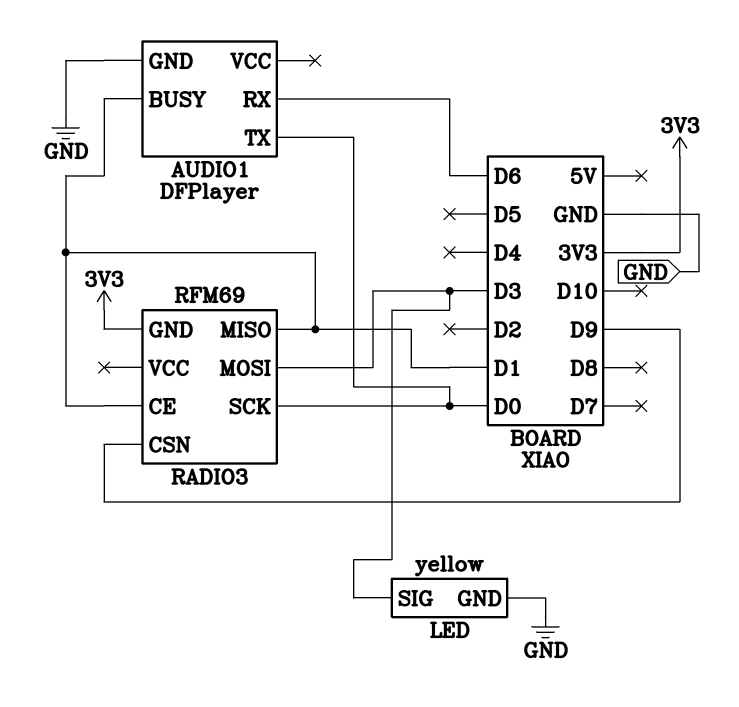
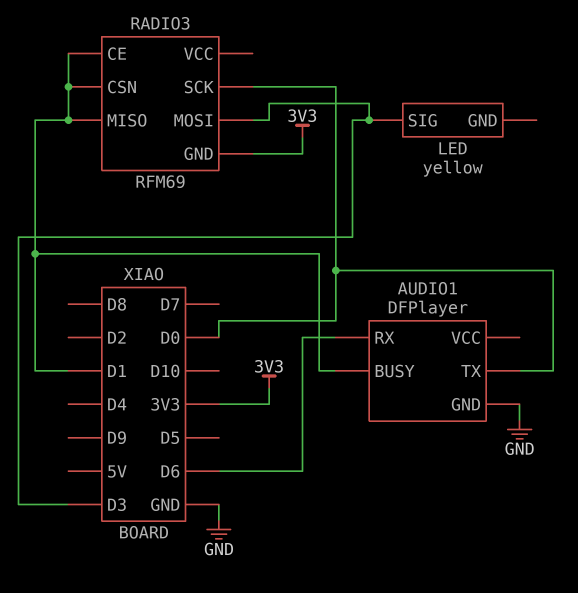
LED pin GND: GND -> none
RADIO3 pin CSN: D9 -> D1

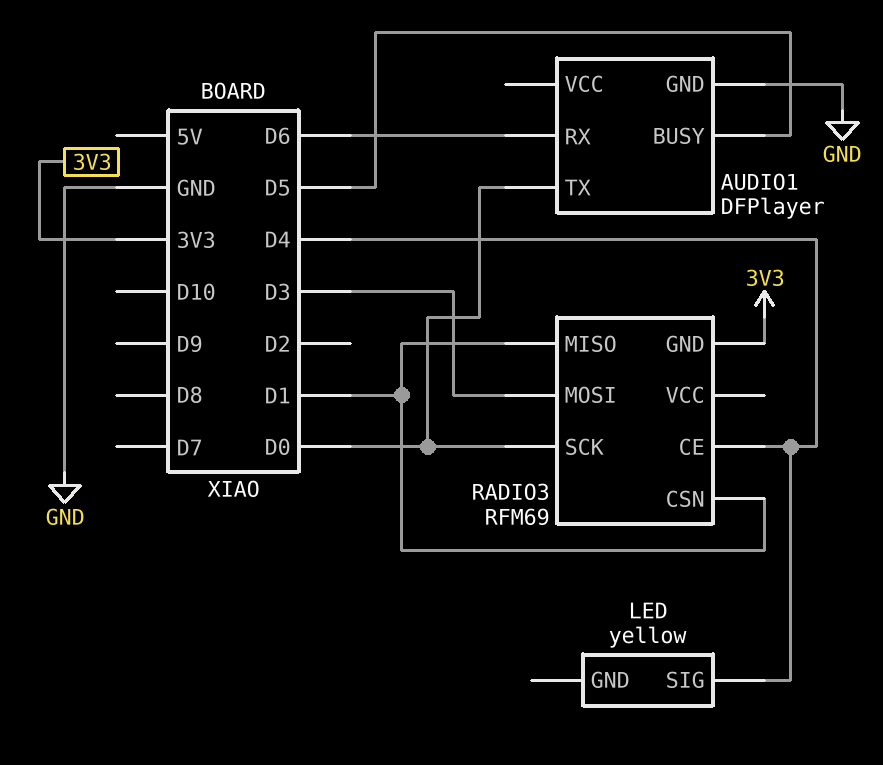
AUDIO1 pin BUSY: D1 -> D5
LED pin SIG: D3 -> D4
RADIO3 pin CE: D1 -> D4

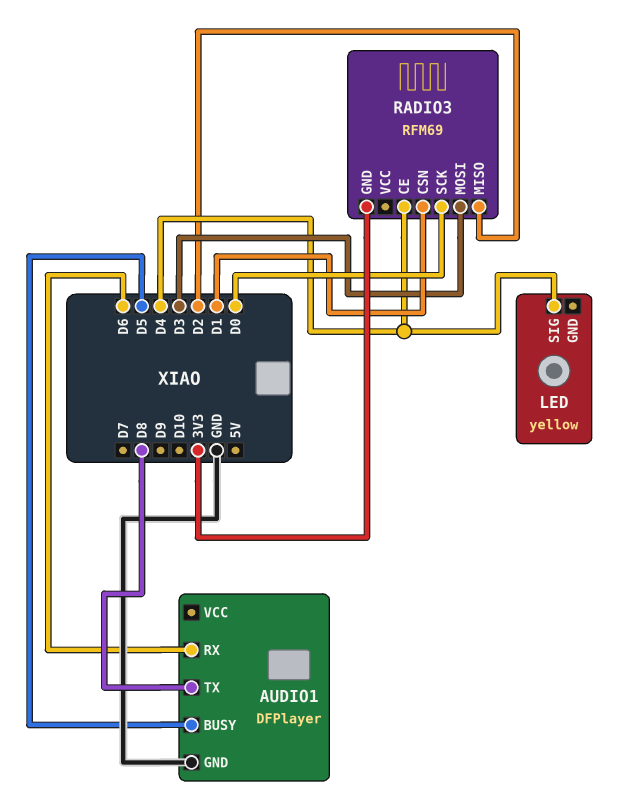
AUDIO1 pin TX: D0 -> D8
RADIO3 pin MISO: D1 -> D2

